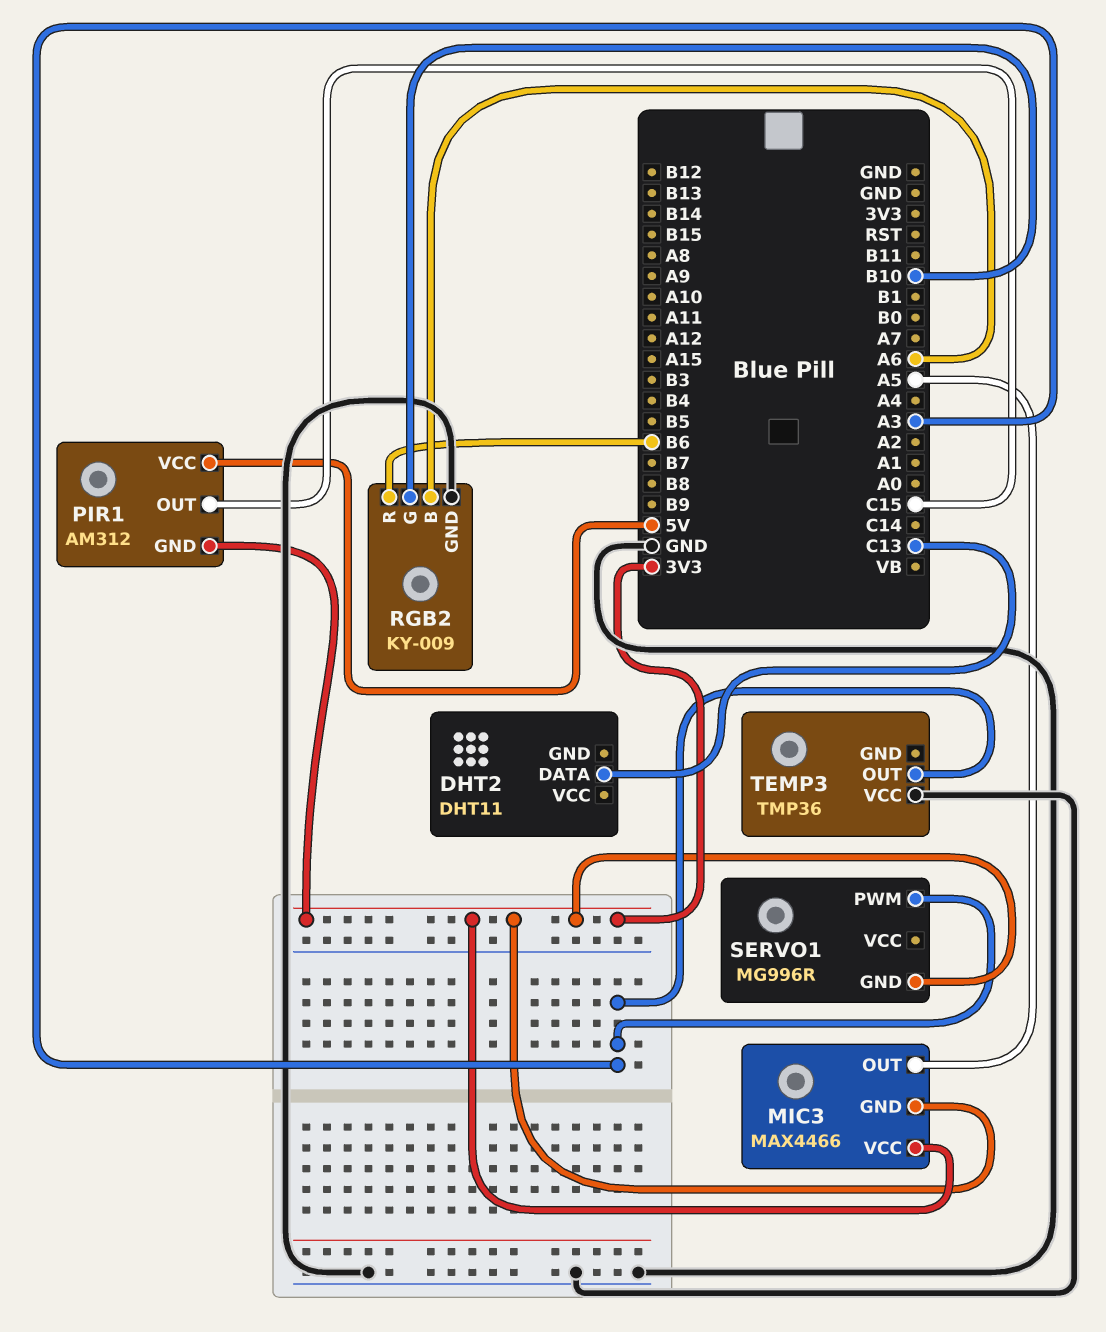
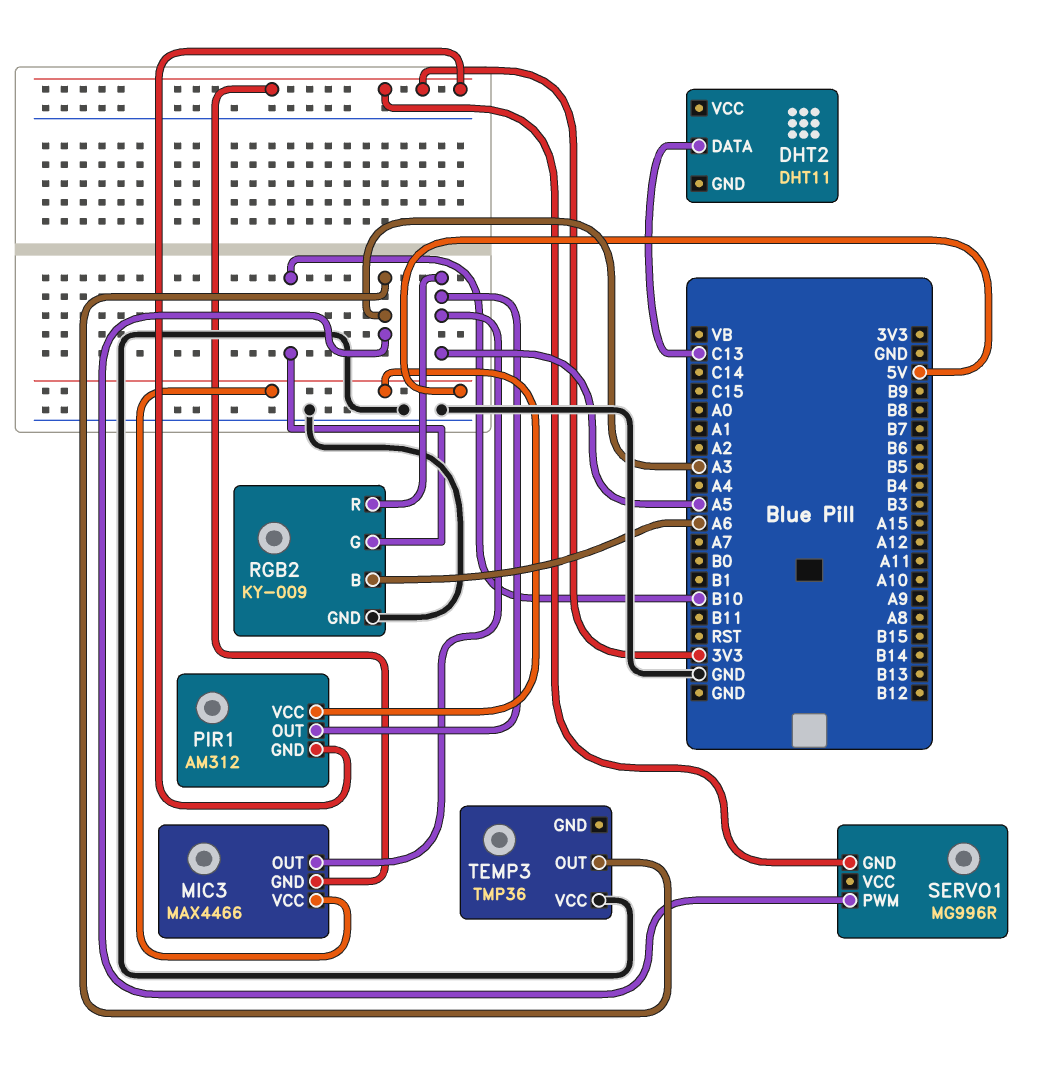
MIC3 pin VCC: 3V3 -> 5V
PIR1 pin OUT: C15 -> A5
RGB2 pin R: B6 -> A5

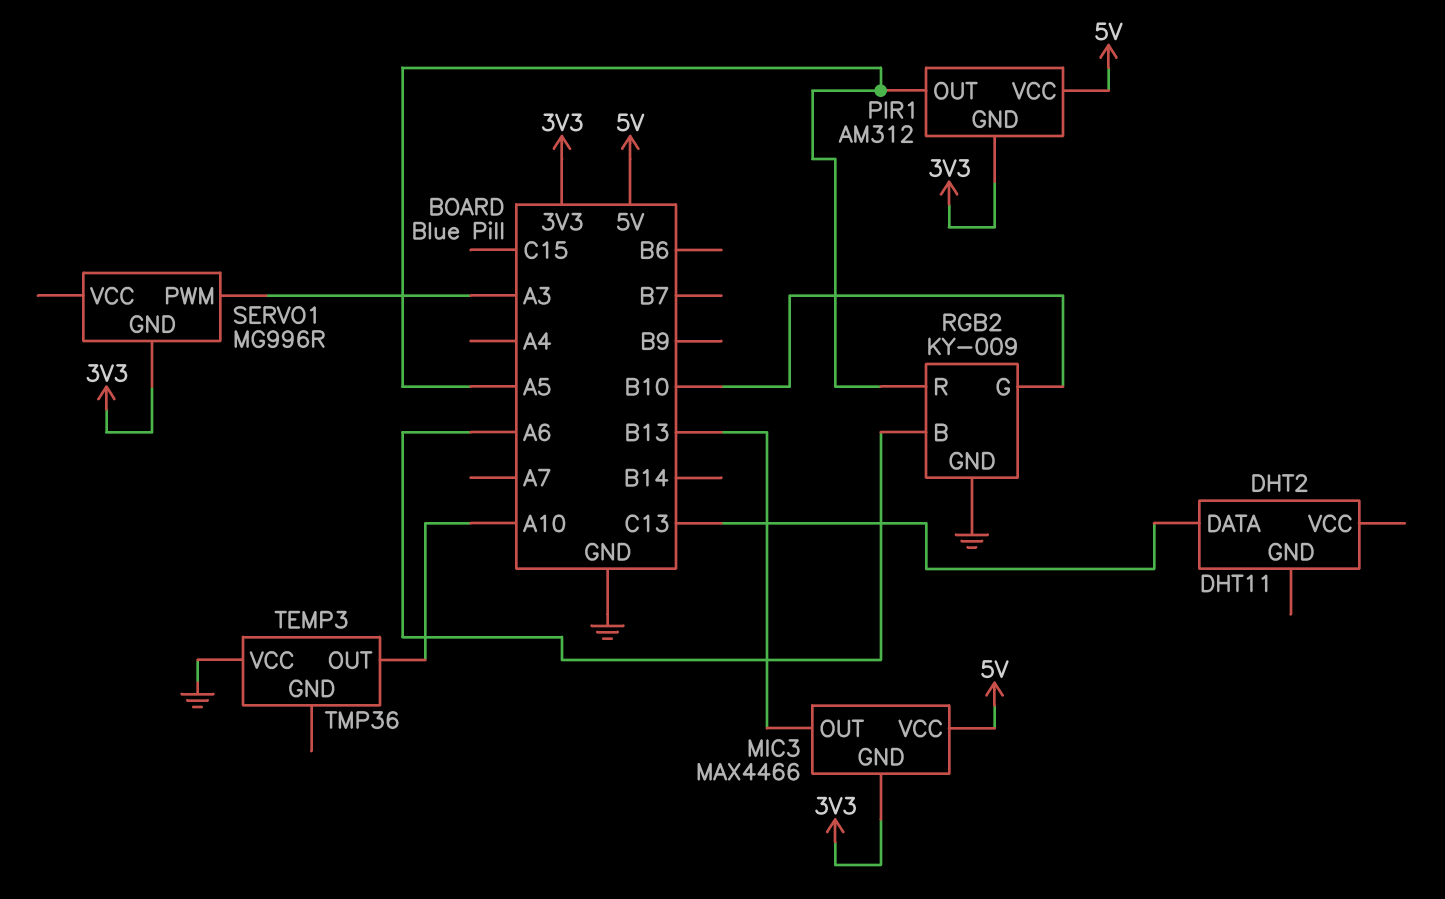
MIC3 pin OUT: A5 -> B13
TEMP3 pin OUT: A3 -> A10

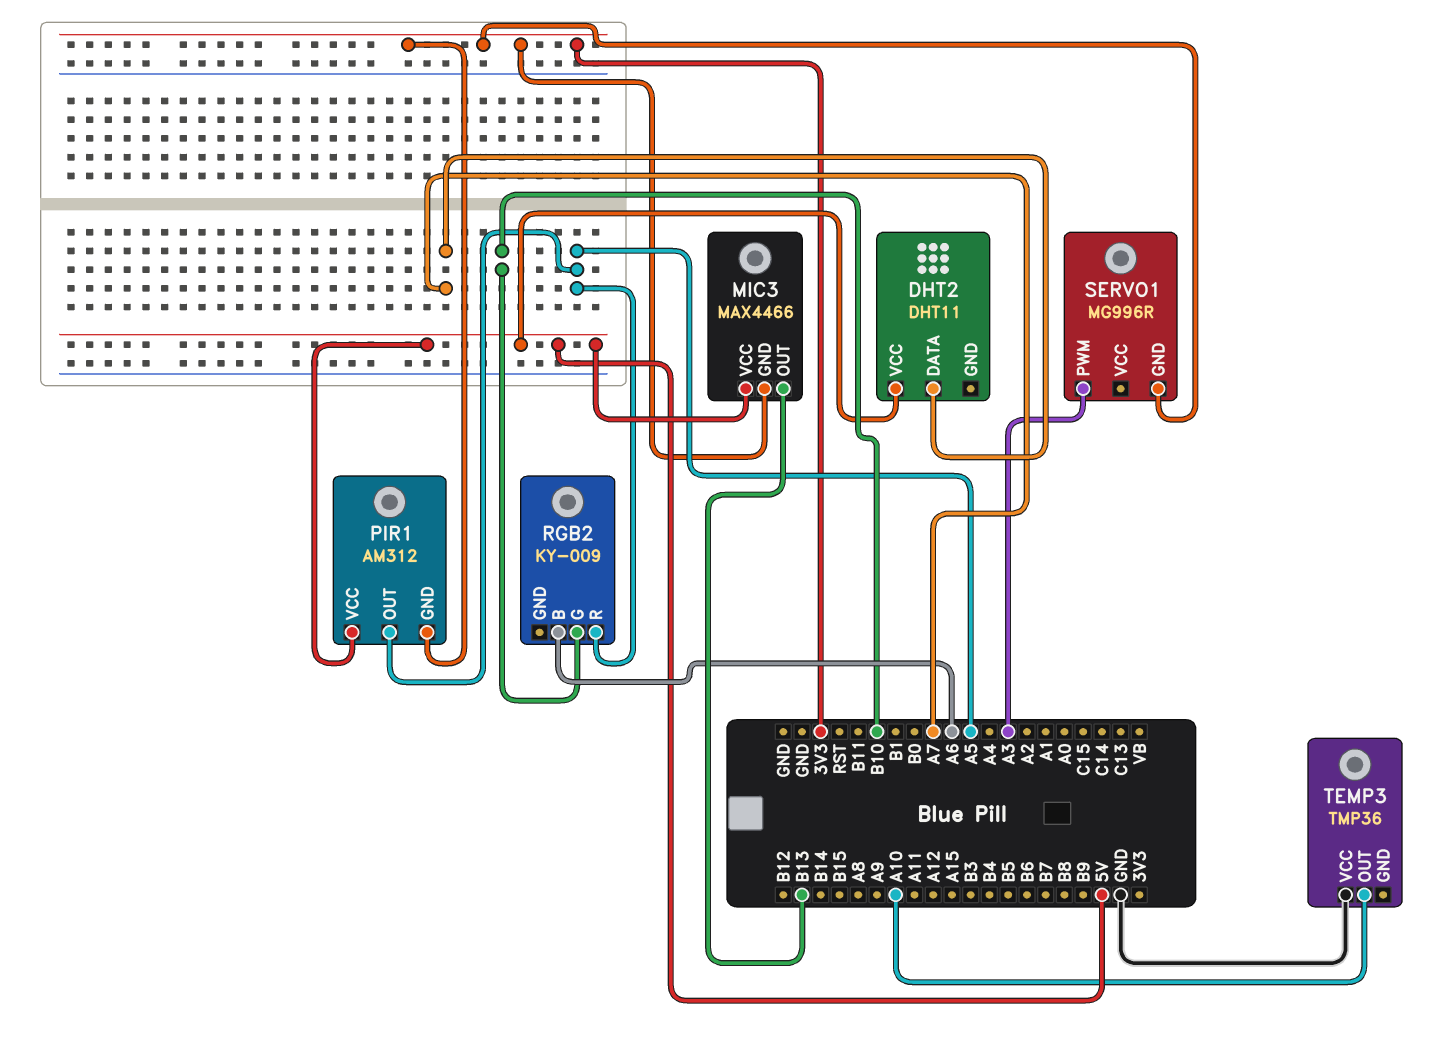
DHT2 pin DATA: C13 -> A7
DHT2 pin VCC: none -> 5V
RGB2 pin GND: GND -> none

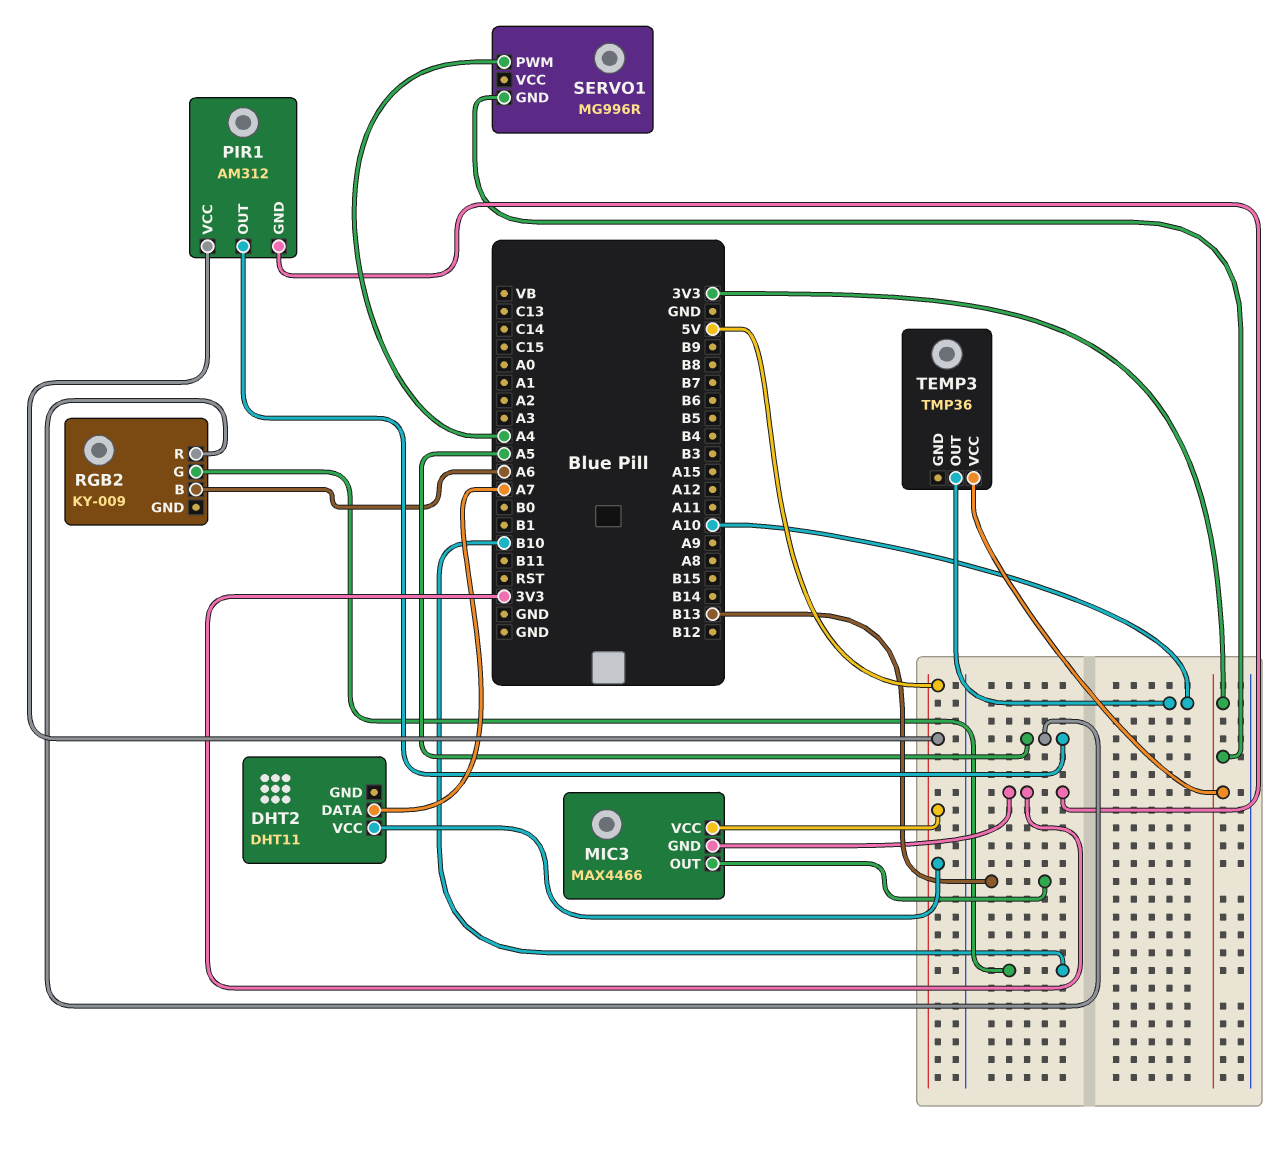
SERVO1 pin PWM: A3 -> A4
TEMP3 pin VCC: GND -> 3V3

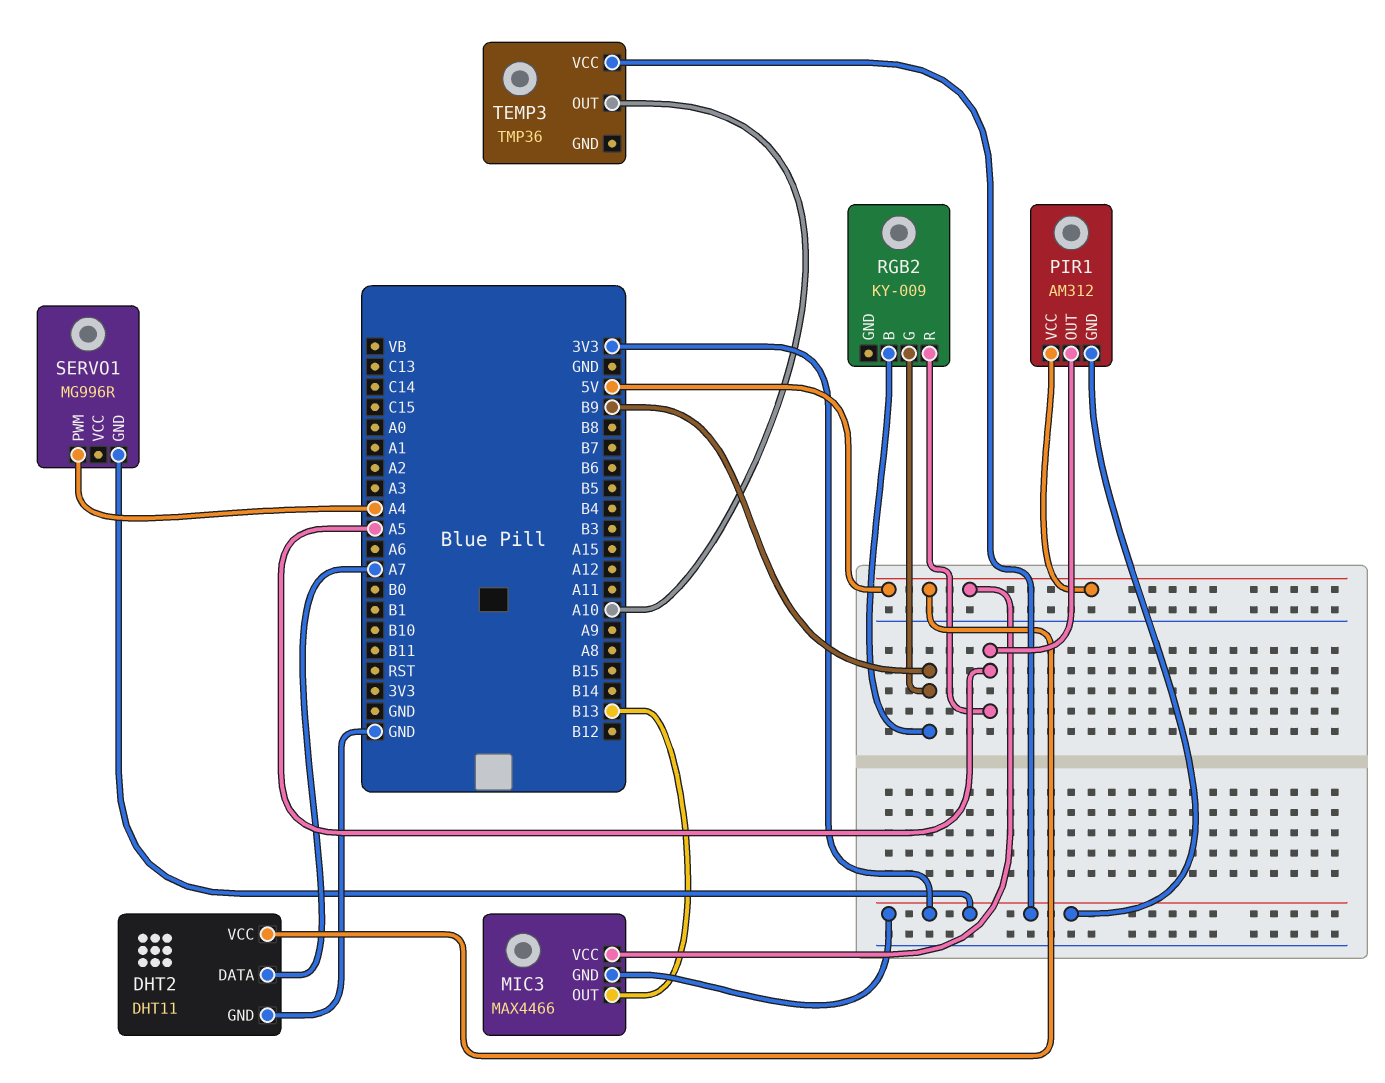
DHT2 pin GND: none -> GND
RGB2 pin B: A6 -> B9
RGB2 pin G: B10 -> B9

